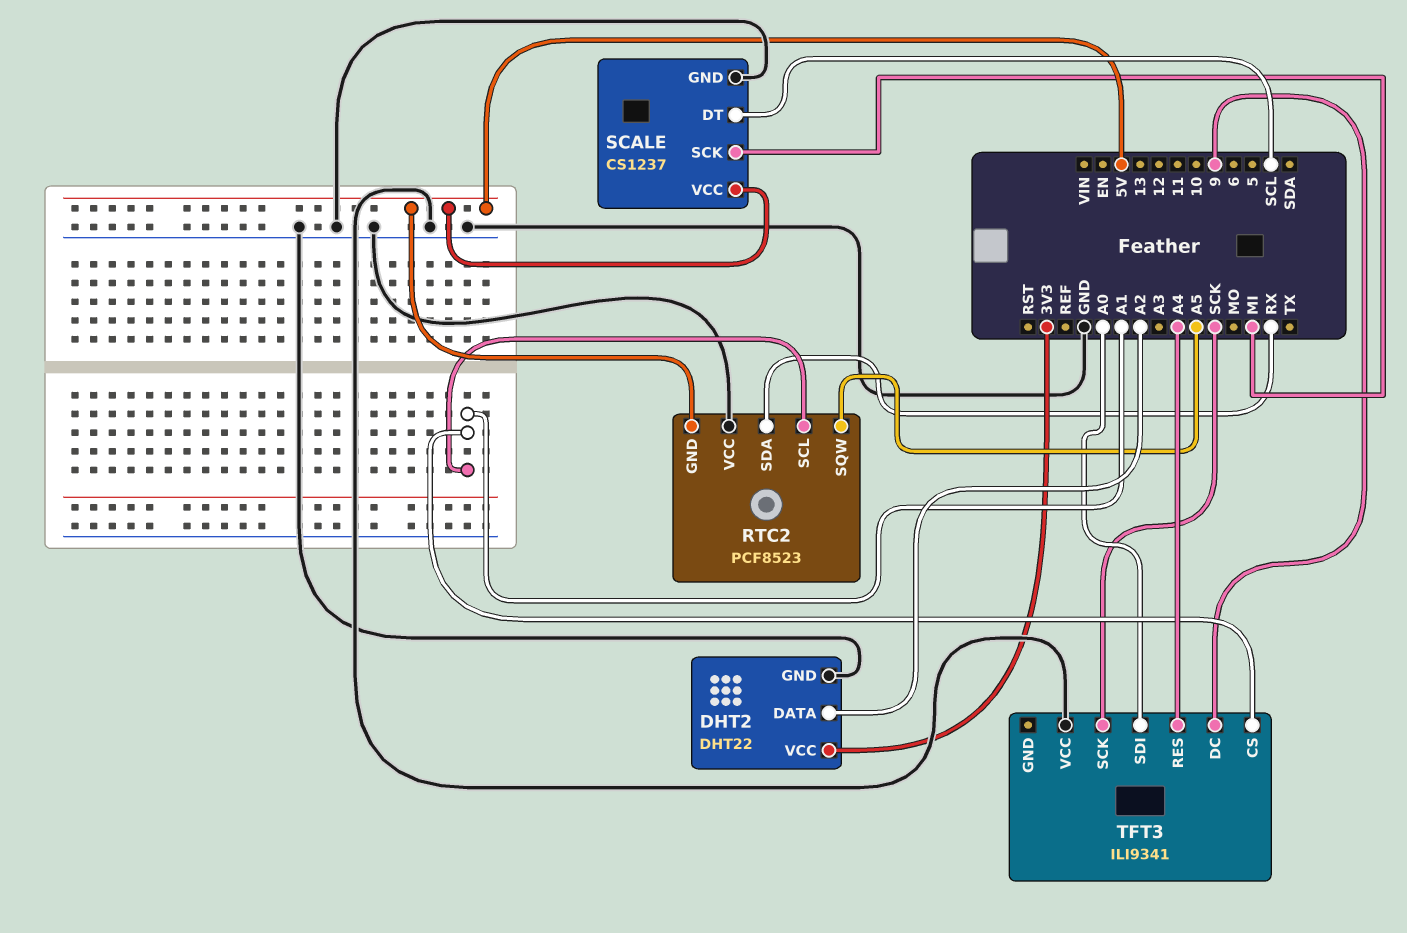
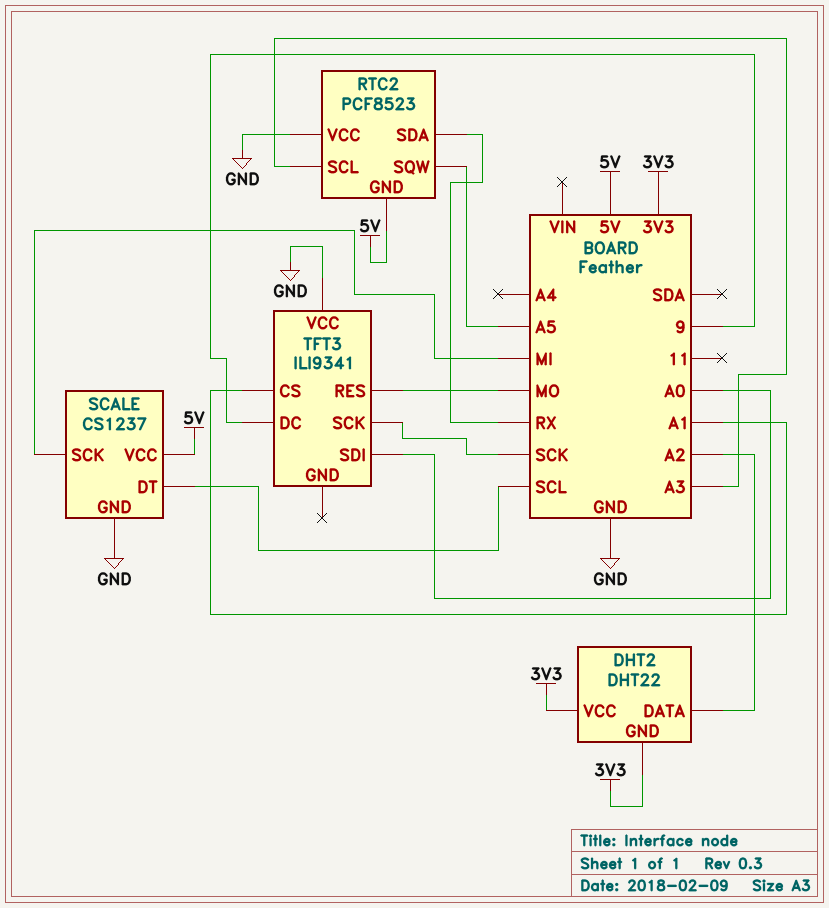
DHT2 pin GND: GND -> 3V3
RTC2 pin SCL: A1 -> A3
TFT3 pin RES: A4 -> MO

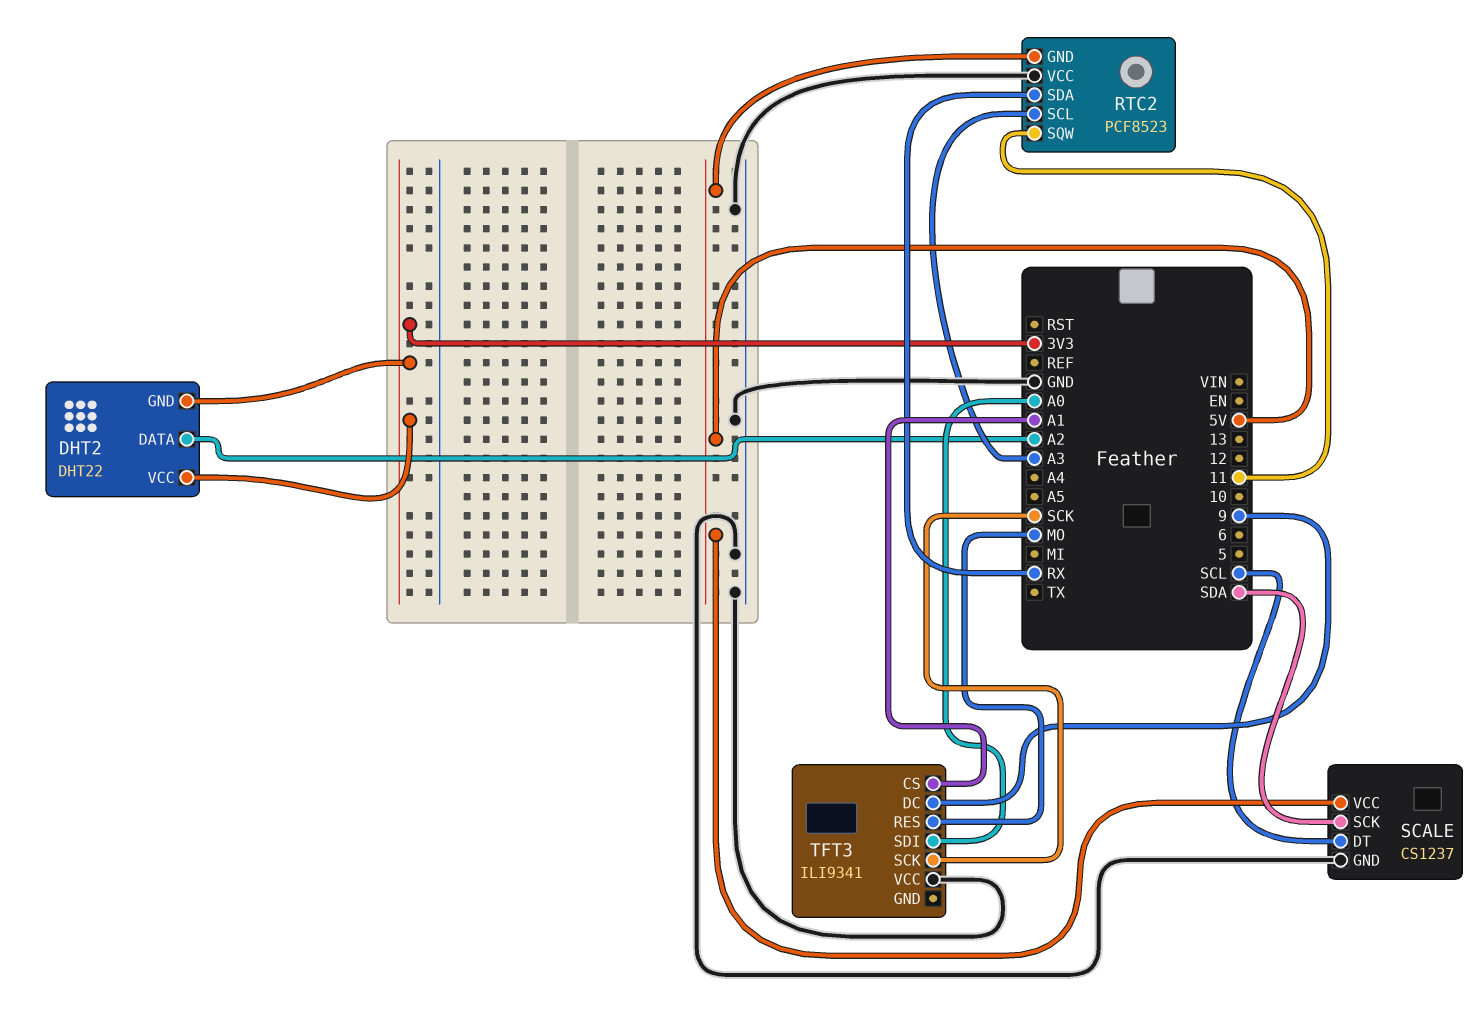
RTC2 pin SQW: A5 -> 11
SCALE pin SCK: MI -> SDA

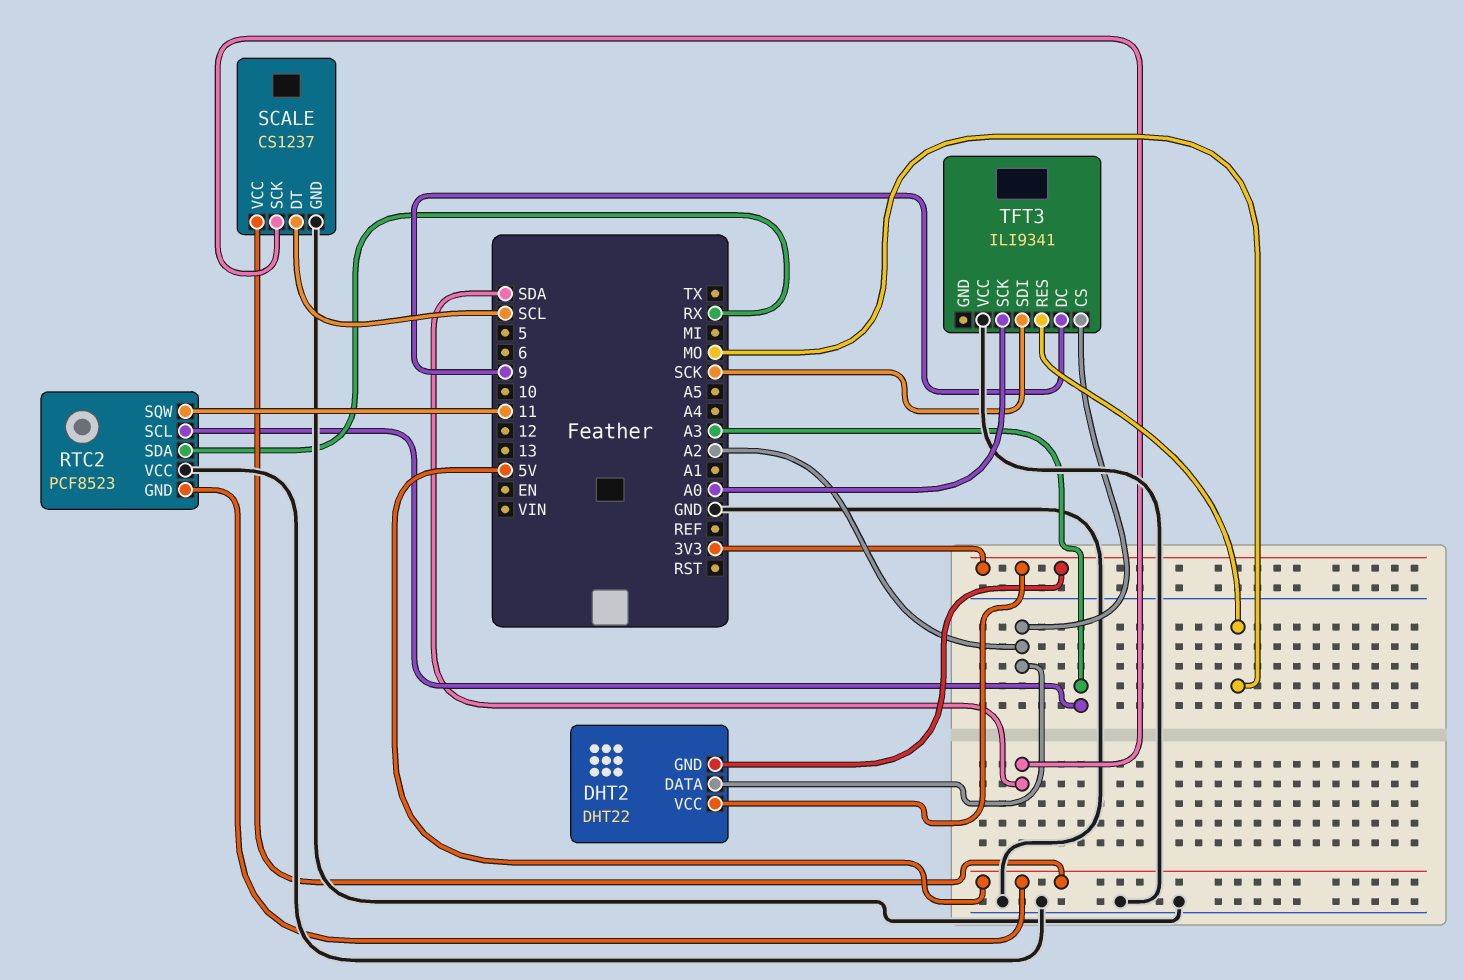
TFT3 pin CS: A1 -> A2
TFT3 pin SCK: SCK -> A0
TFT3 pin SDI: A0 -> SCK

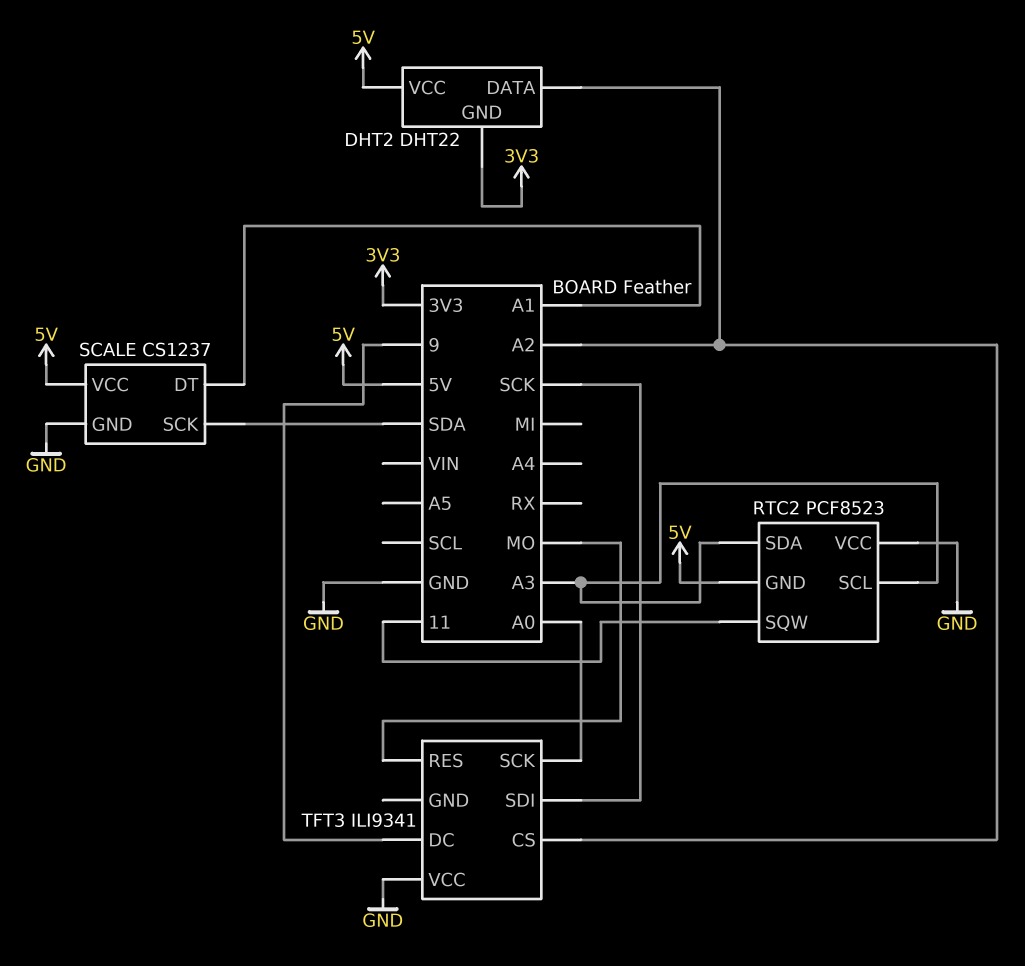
DHT2 pin VCC: 3V3 -> 5V
RTC2 pin SDA: RX -> A3
SCALE pin DT: SCL -> A1

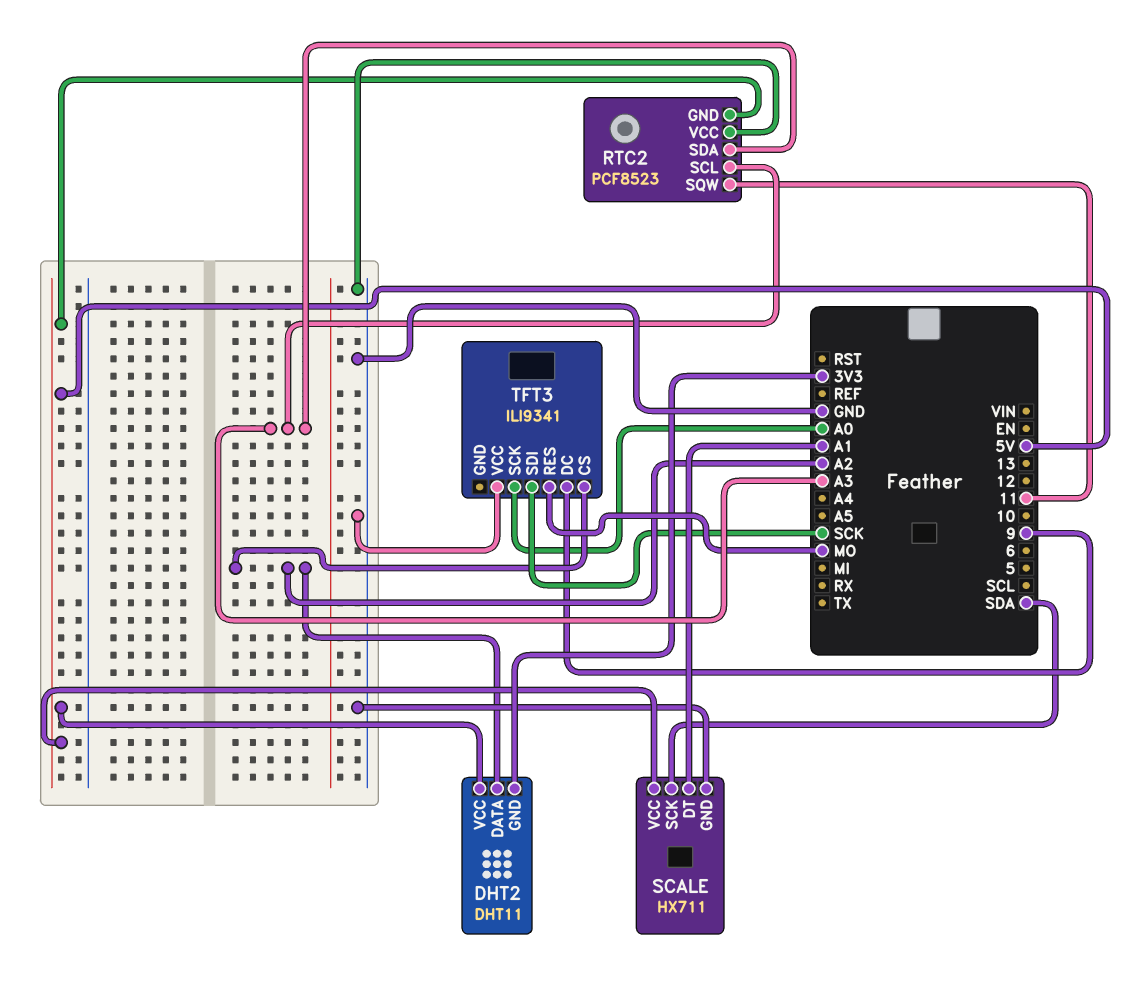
DHT2: DHT22 -> DHT11
SCALE: CS1237 -> HX711

